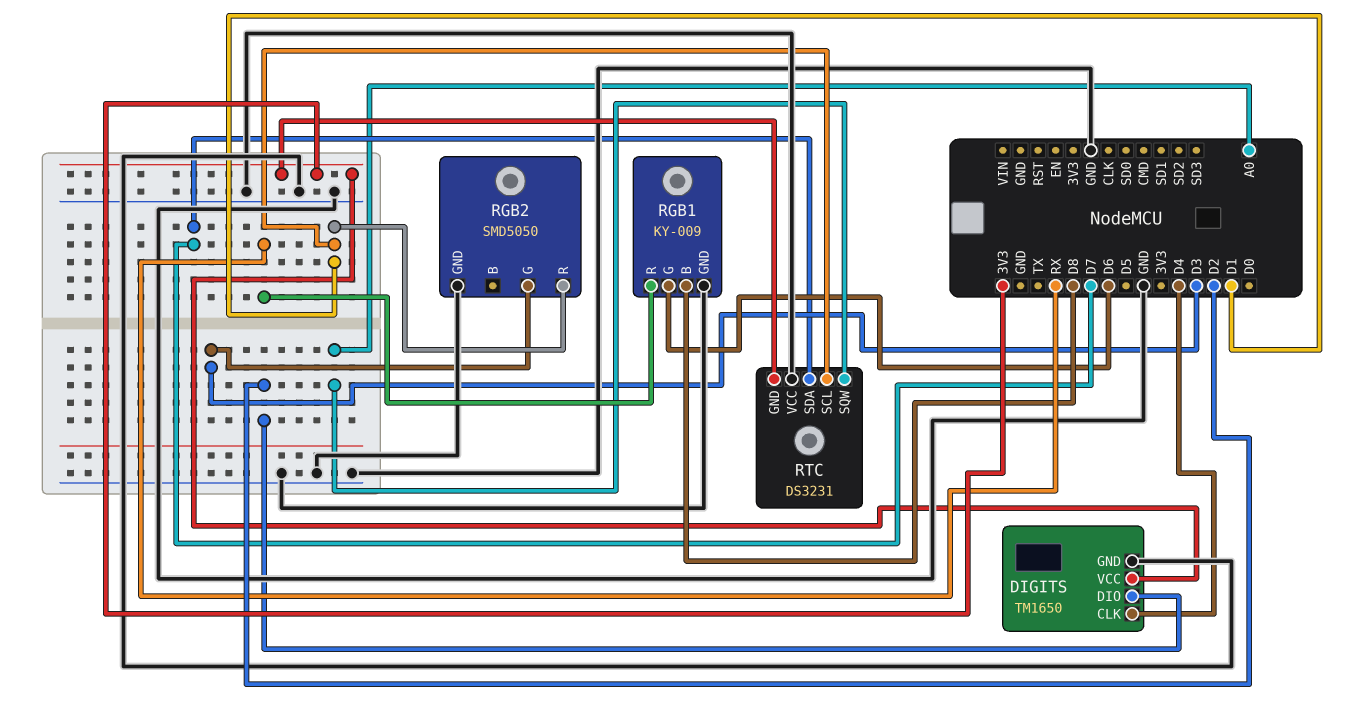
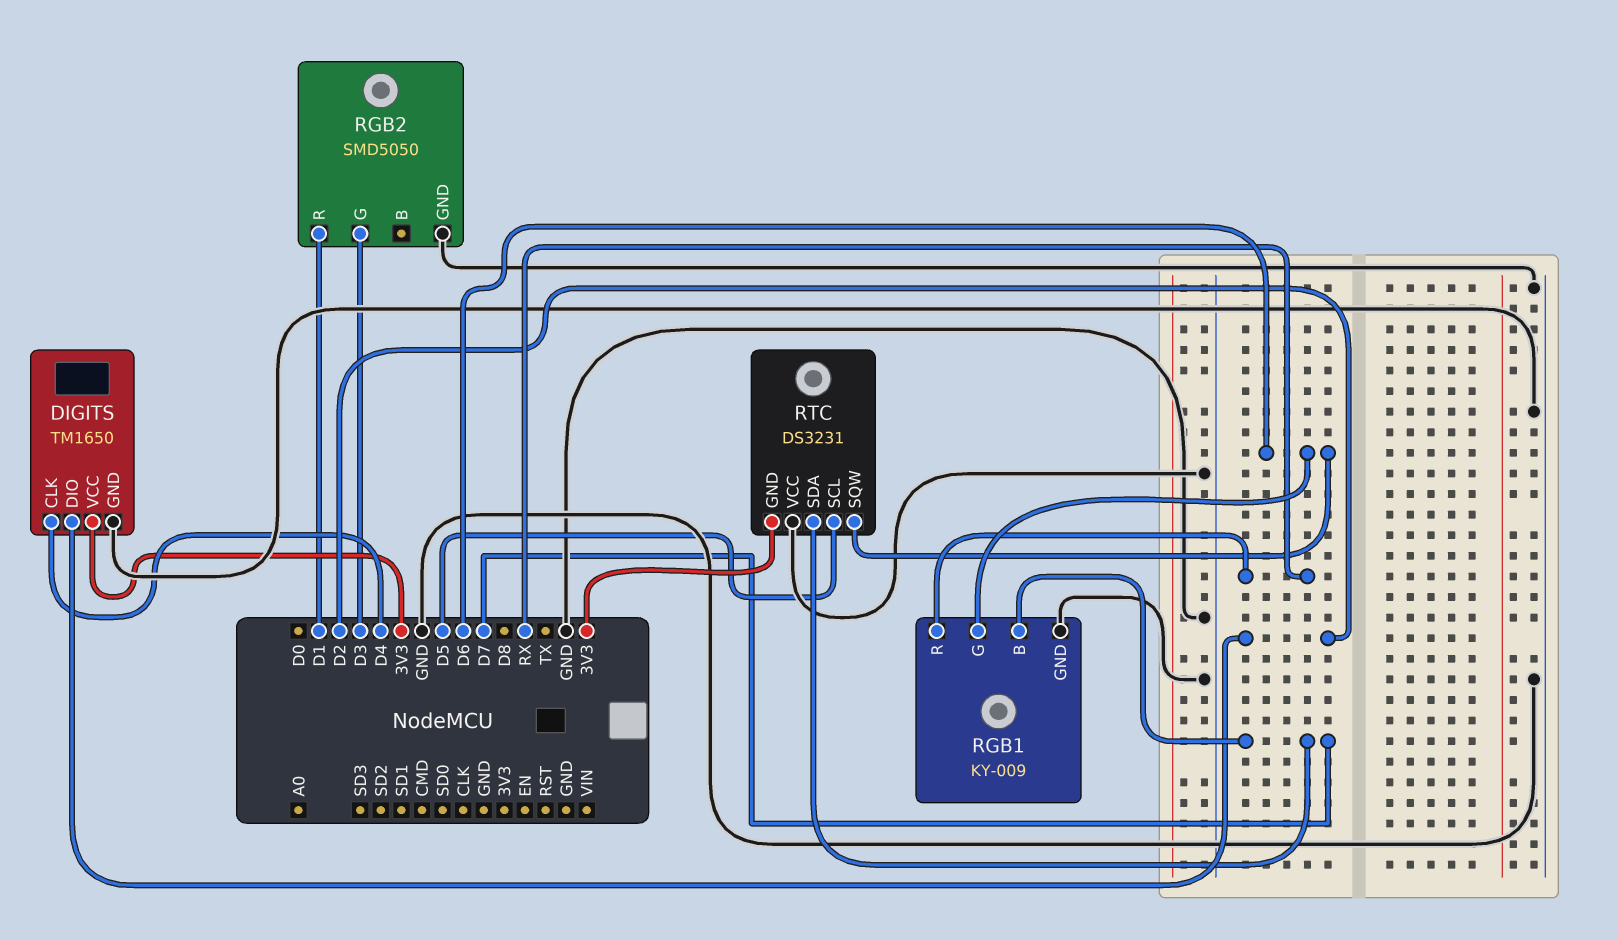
RGB1 pin B: D8 -> D7
RTC pin SCL: D1 -> D5
RTC pin SQW: A0 -> D6

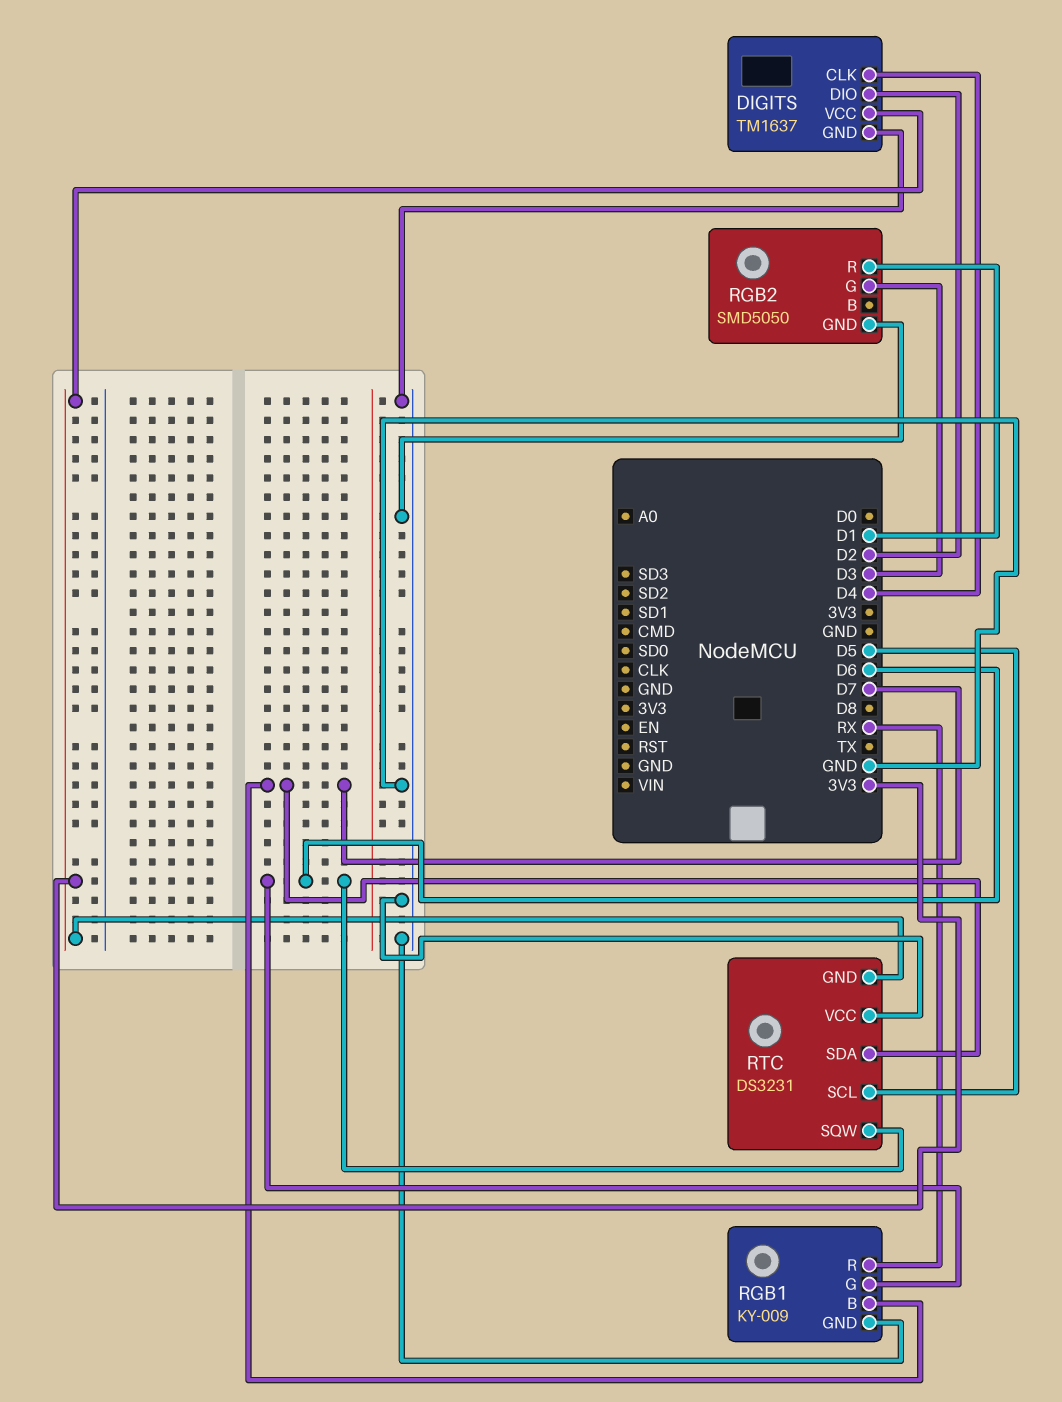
DIGITS: TM1650 -> TM1637

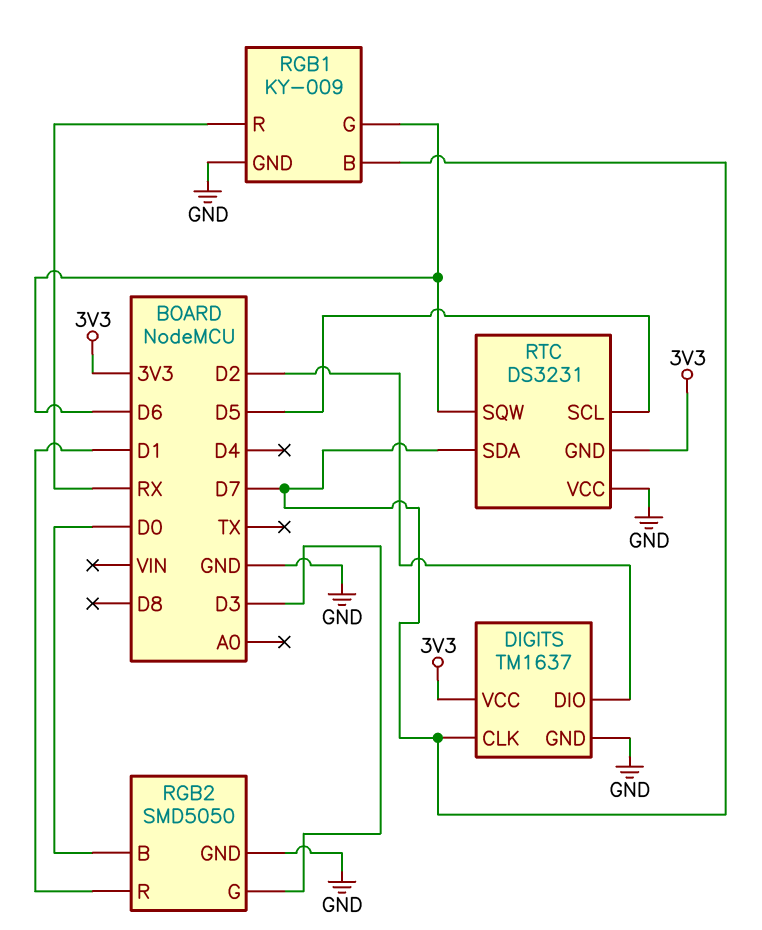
DIGITS pin CLK: D4 -> D7
RGB2 pin B: none -> D0

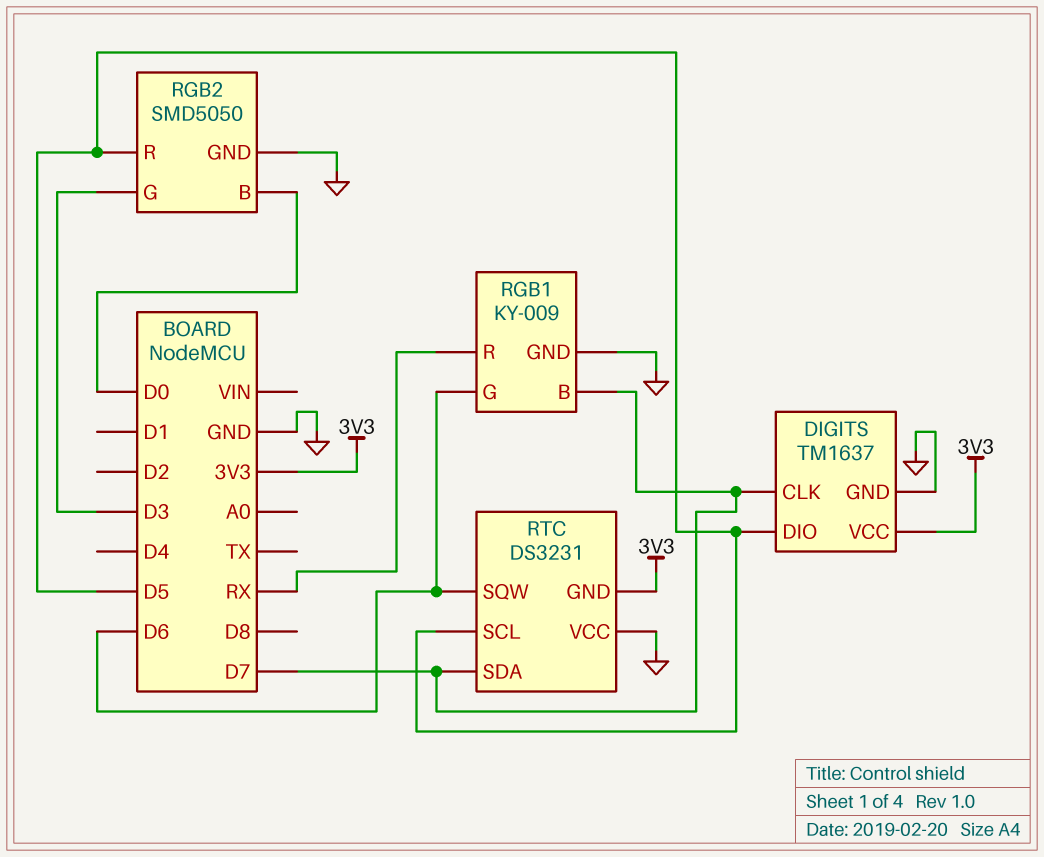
DIGITS pin DIO: D2 -> D5
RGB2 pin R: D1 -> D5

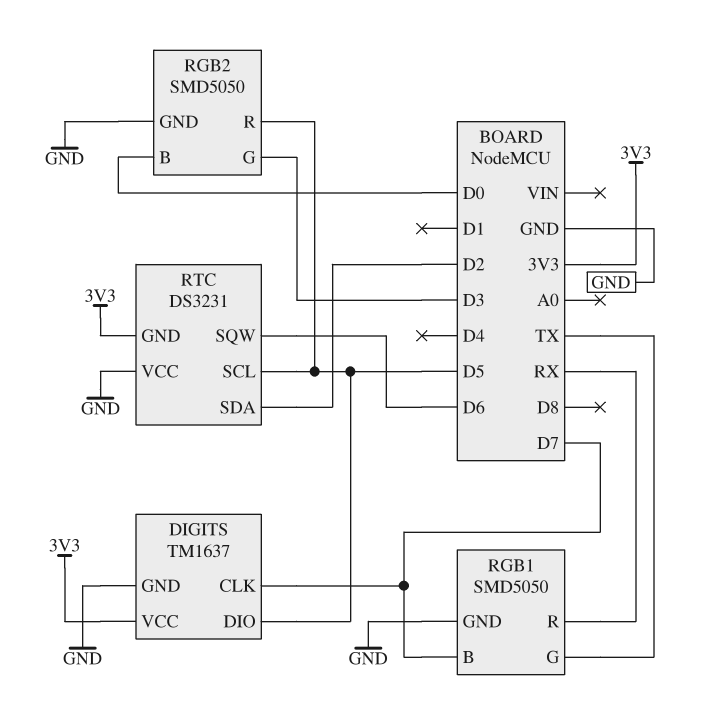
RGB1: KY-009 -> SMD5050
RGB1 pin G: D6 -> TX
RTC pin SDA: D7 -> D2

